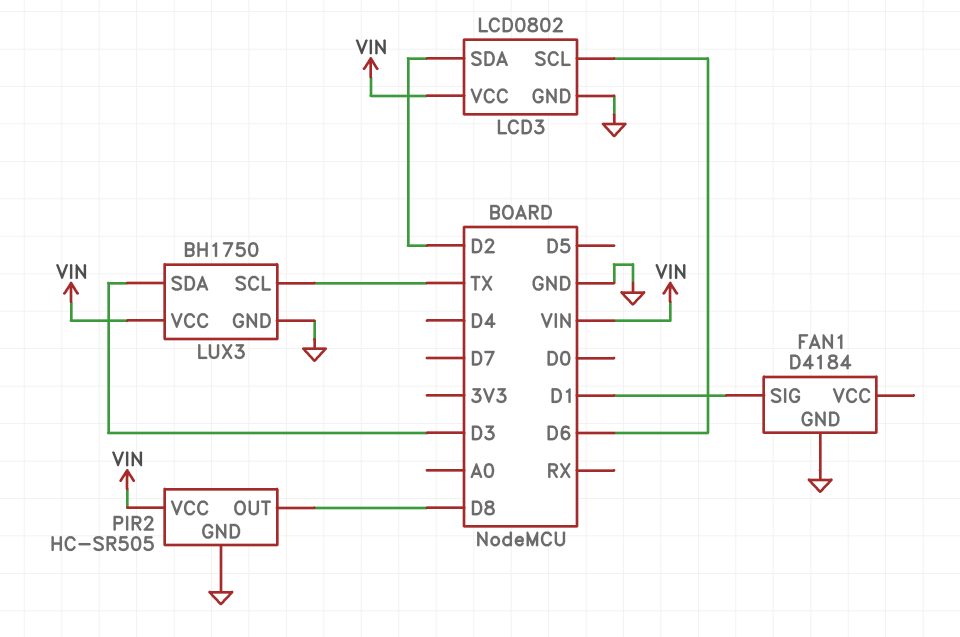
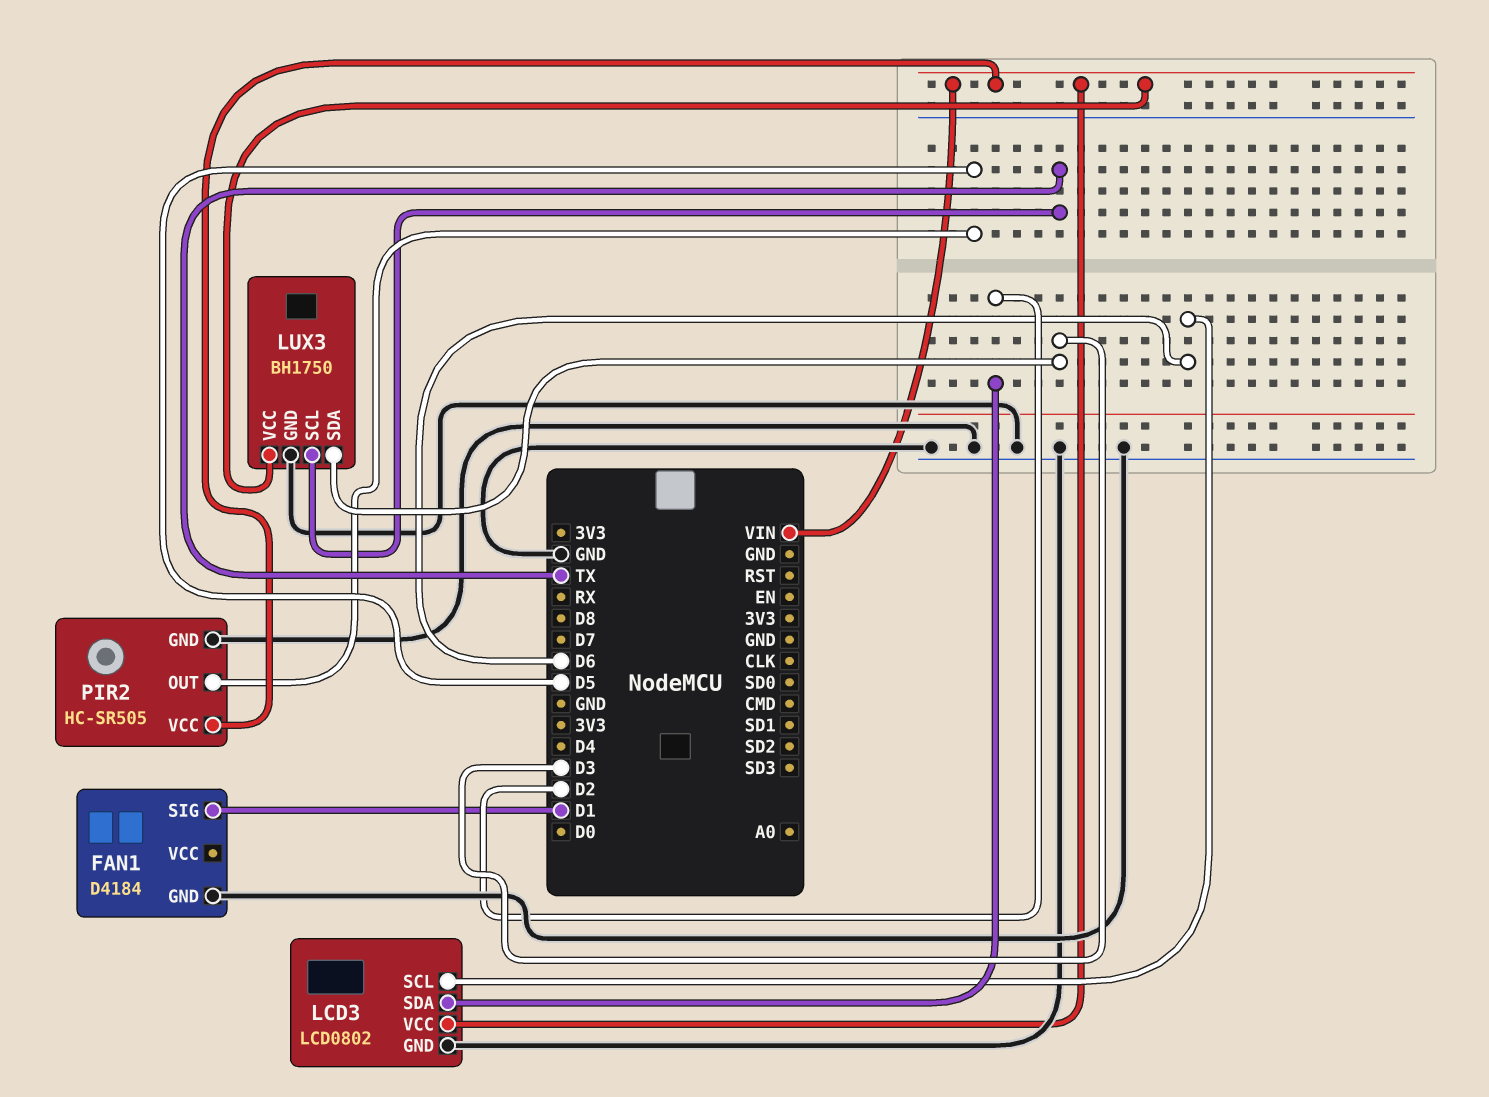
PIR2 pin OUT: D8 -> D5

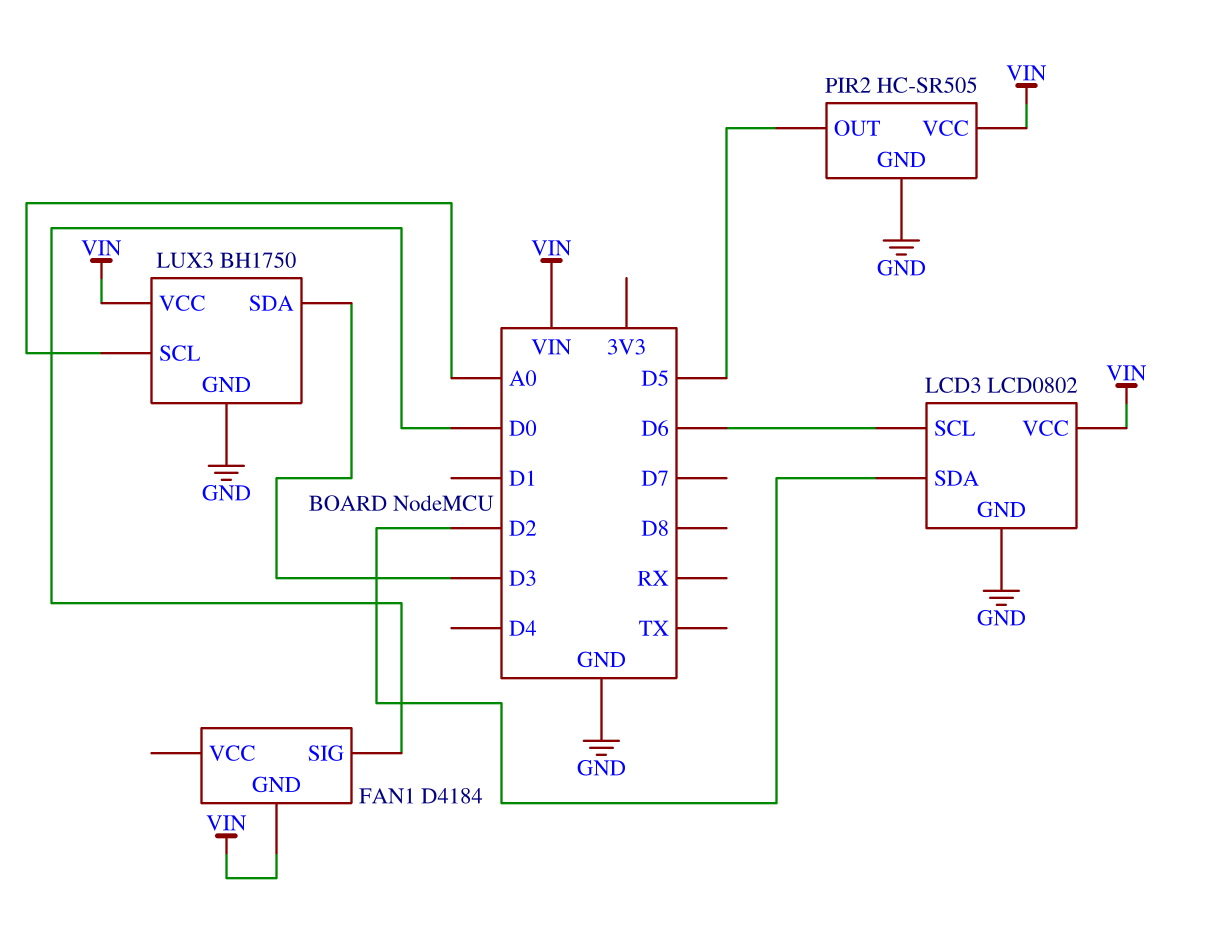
FAN1 pin GND: GND -> VIN
FAN1 pin SIG: D1 -> D0
LUX3 pin SCL: TX -> A0

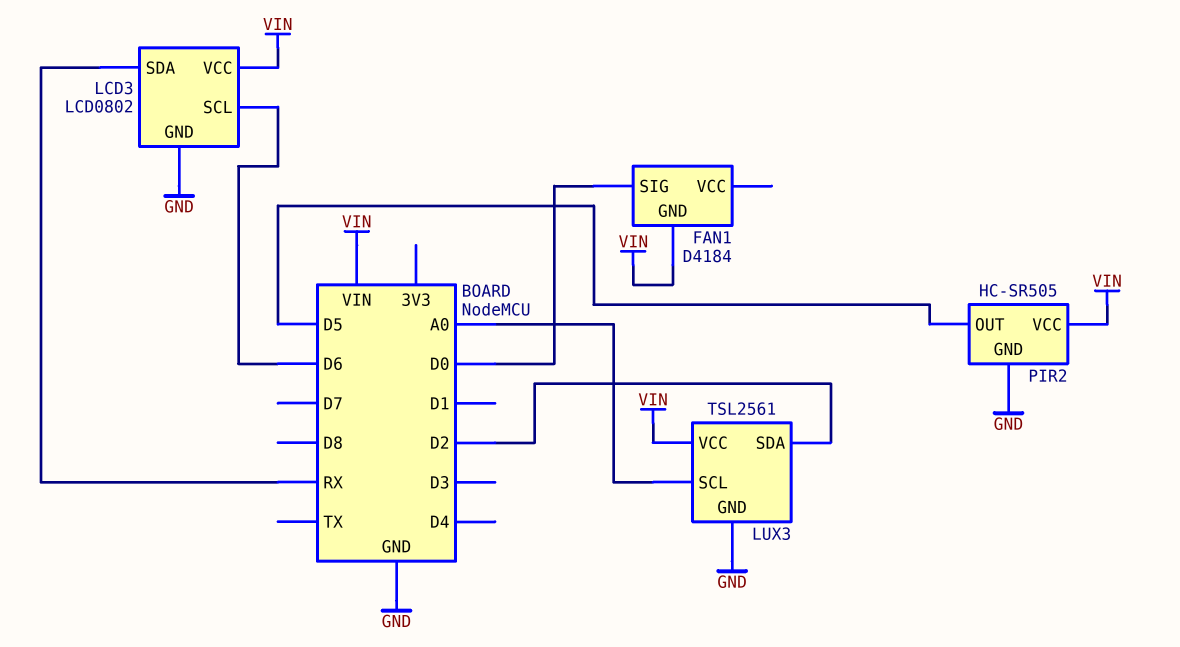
LCD3 pin SDA: D2 -> RX
LUX3: BH1750 -> TSL2561
LUX3 pin SDA: D3 -> D2

